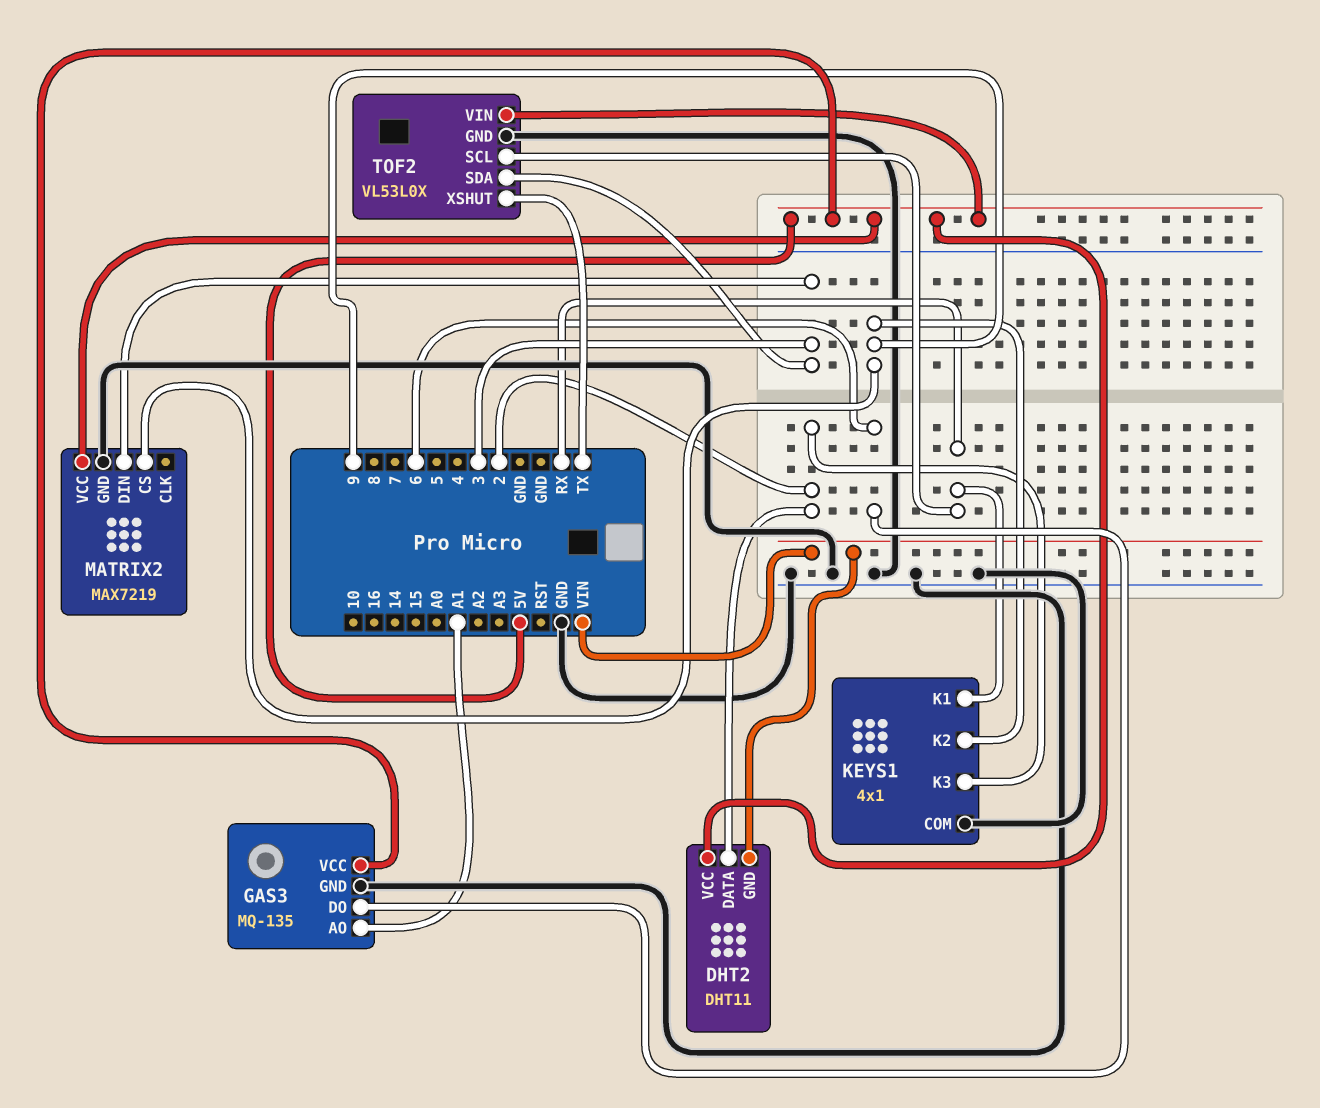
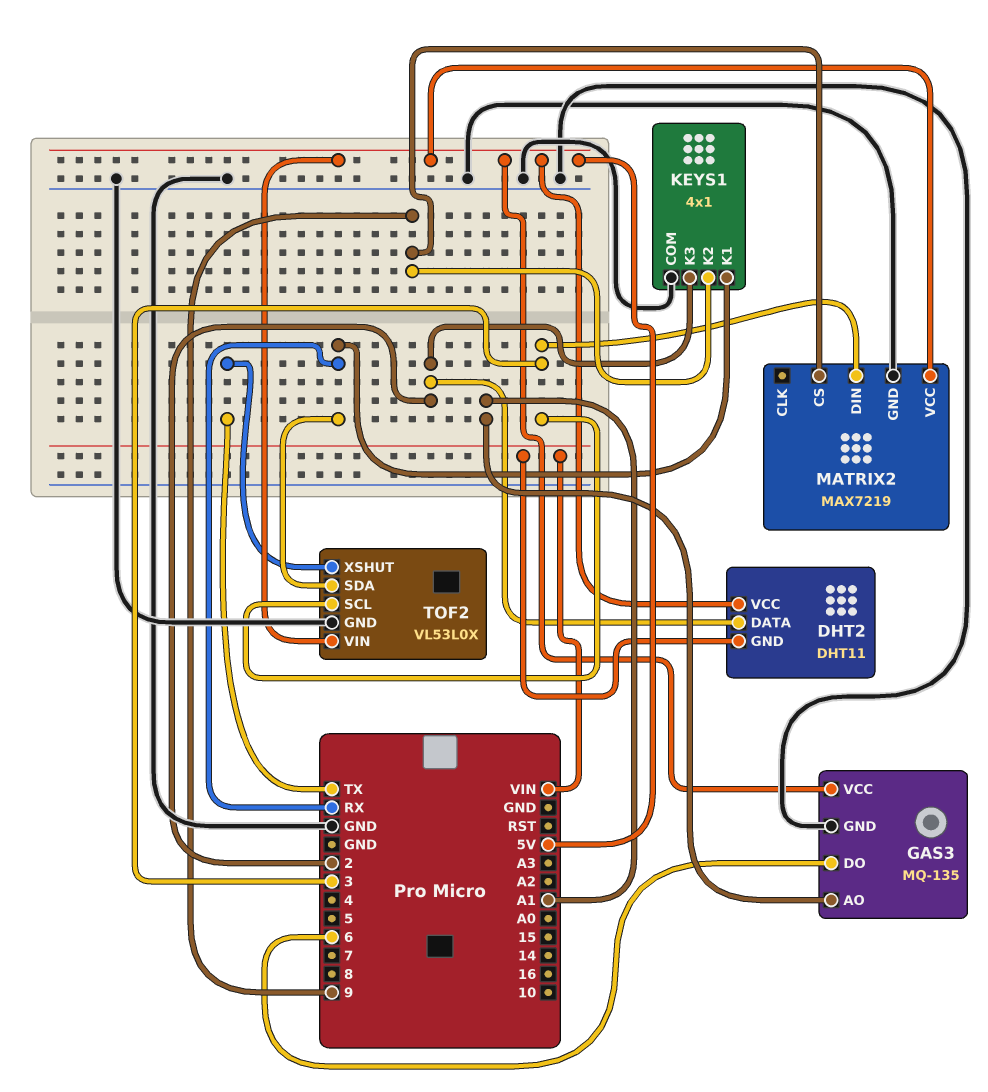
TOF2 pin SCL: RX -> 3
TOF2 pin SDA: 3 -> RX

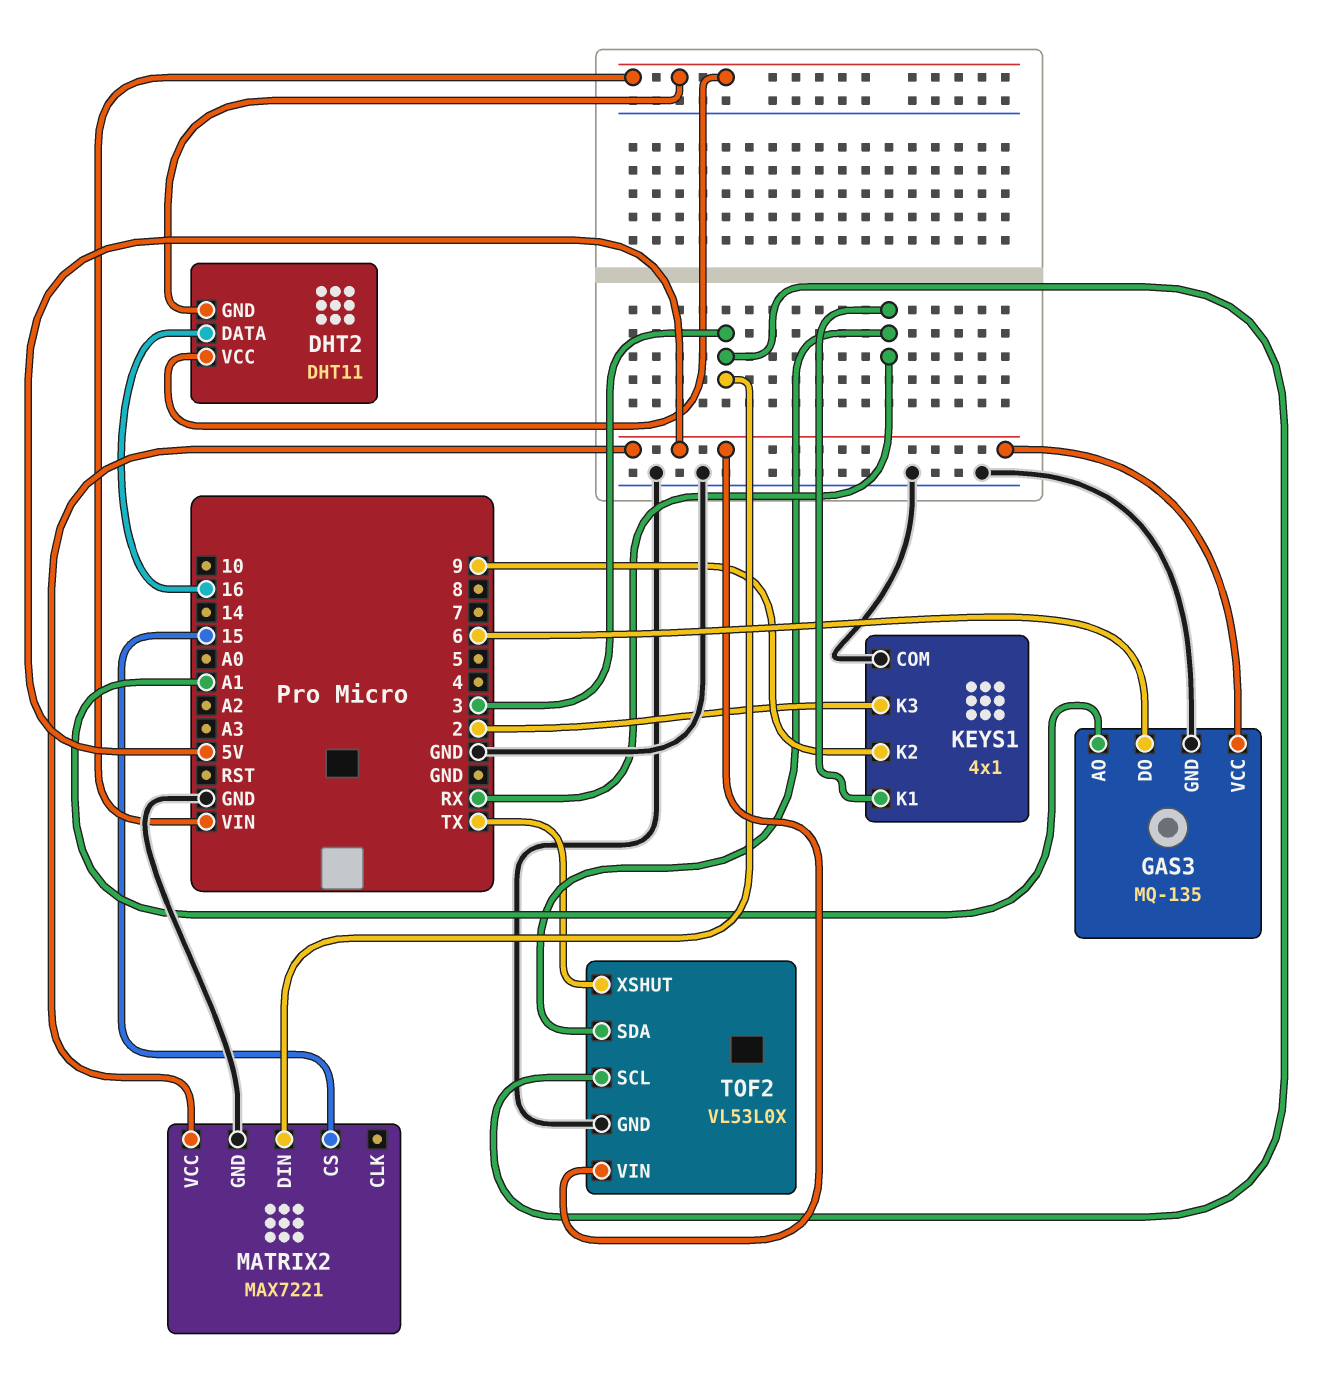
DHT2 pin DATA: 2 -> 16
DHT2 pin VCC: 5V -> VIN
MATRIX2: MAX7219 -> MAX7221
MATRIX2 pin CS: 9 -> 15

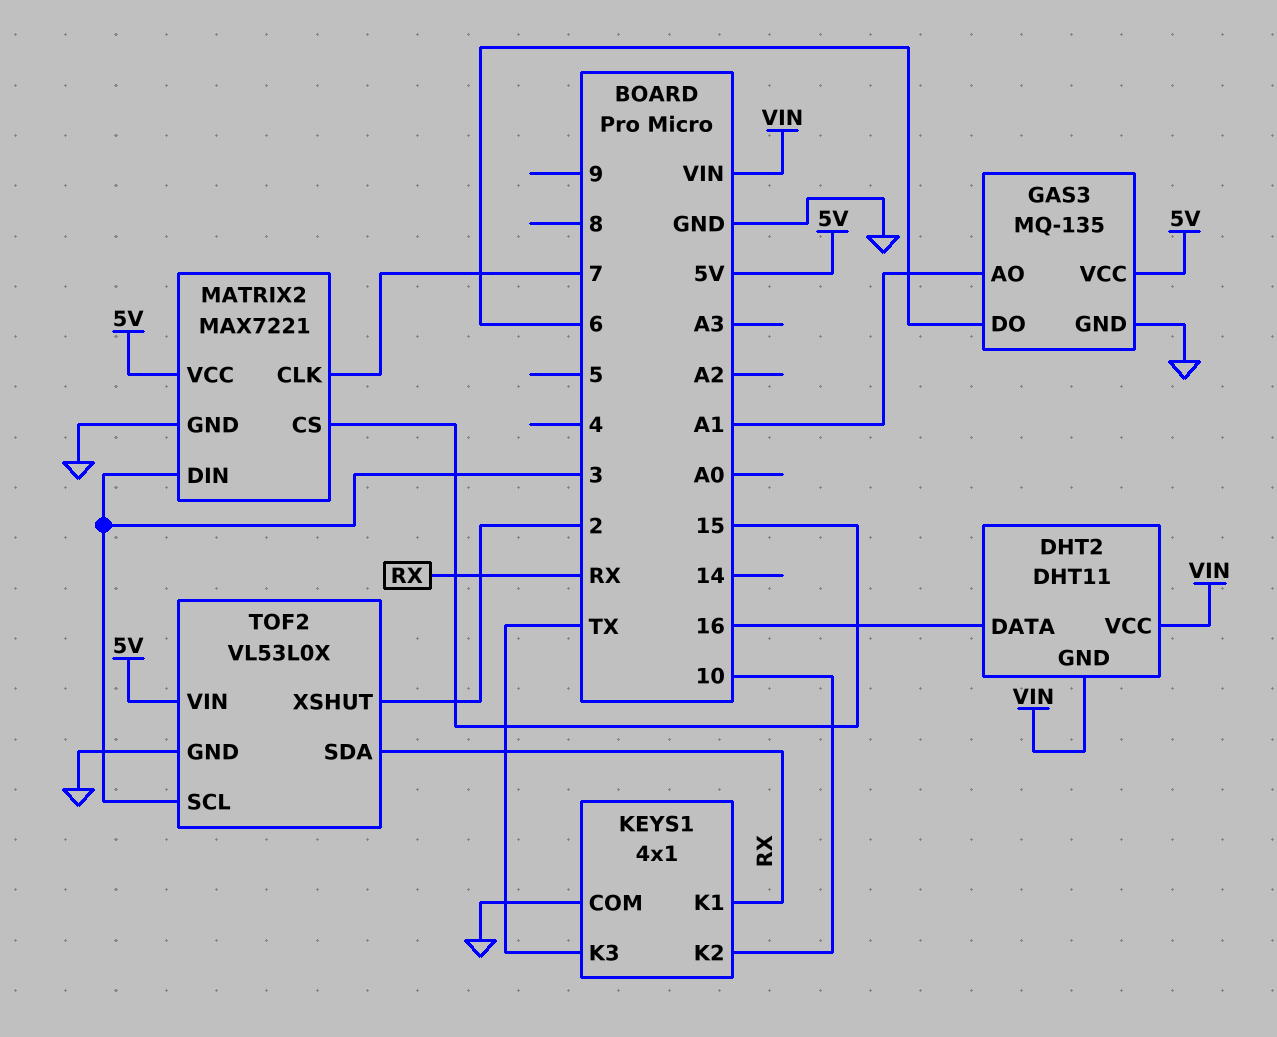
KEYS1 pin K2: 9 -> 10
KEYS1 pin K3: 2 -> TX
MATRIX2 pin CLK: none -> 7
TOF2 pin XSHUT: TX -> 2

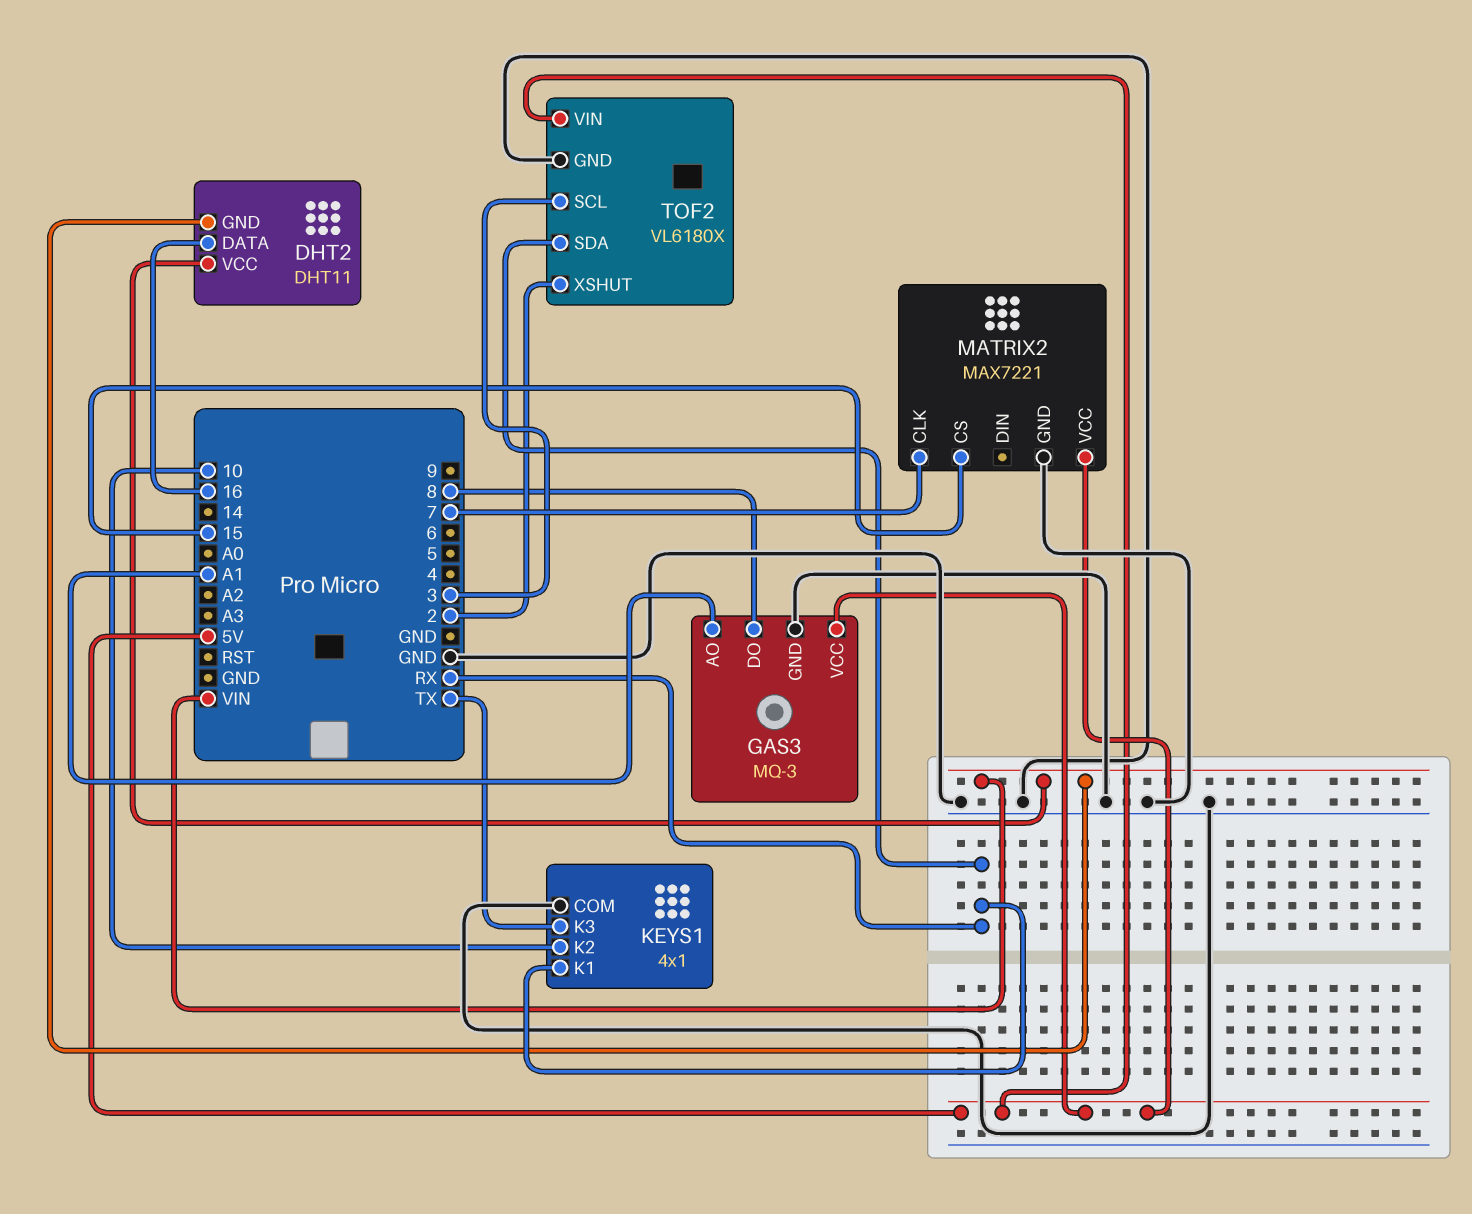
GAS3: MQ-135 -> MQ-3
GAS3 pin DO: 6 -> 8
MATRIX2 pin DIN: 3 -> none
TOF2: VL53L0X -> VL6180X

